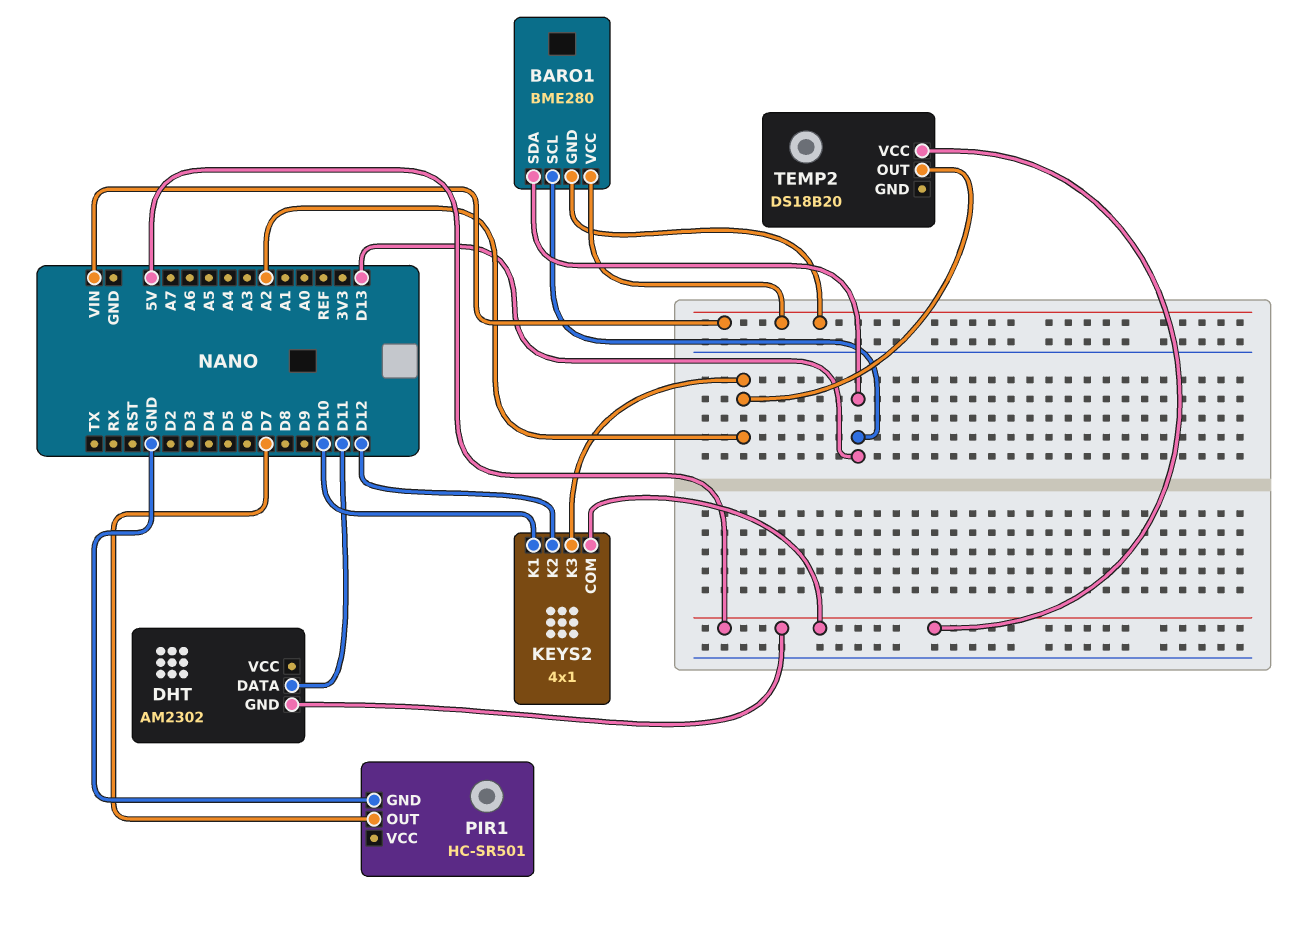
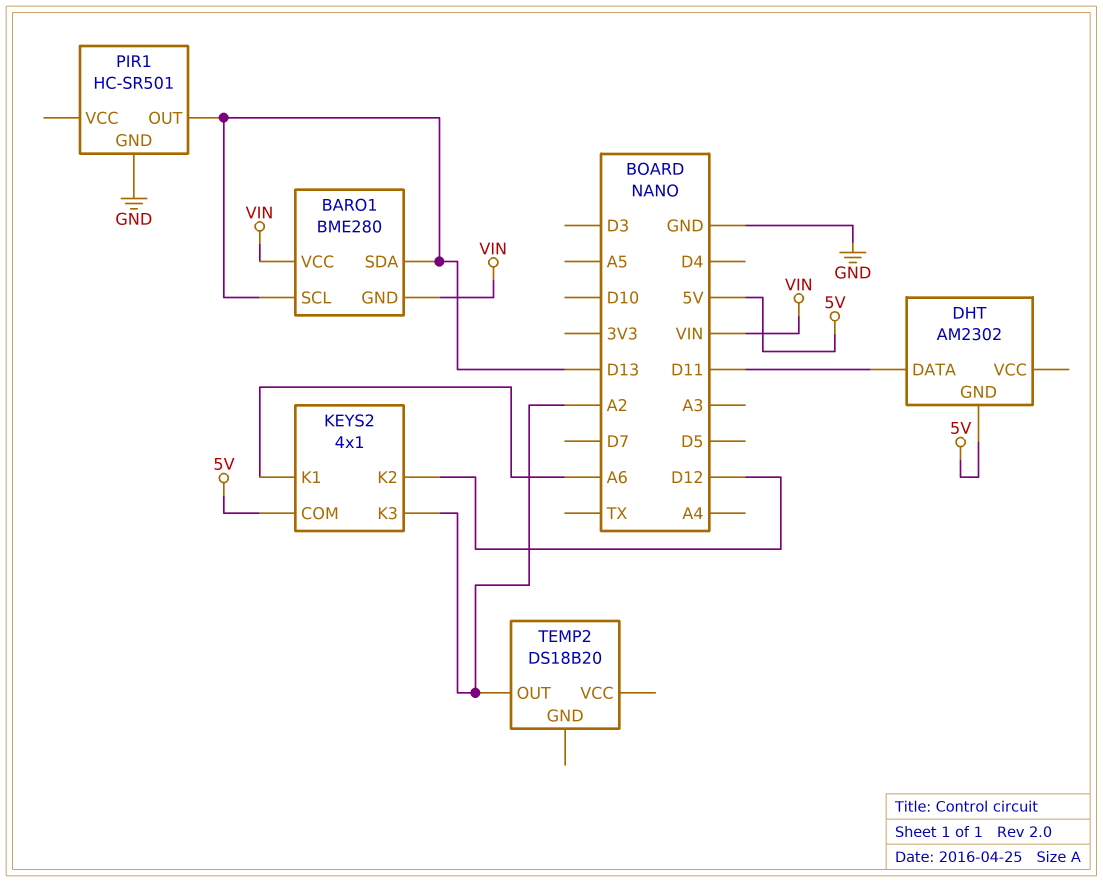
KEYS2 pin K1: D10 -> A6
PIR1 pin OUT: D7 -> D13
TEMP2 pin VCC: 5V -> none

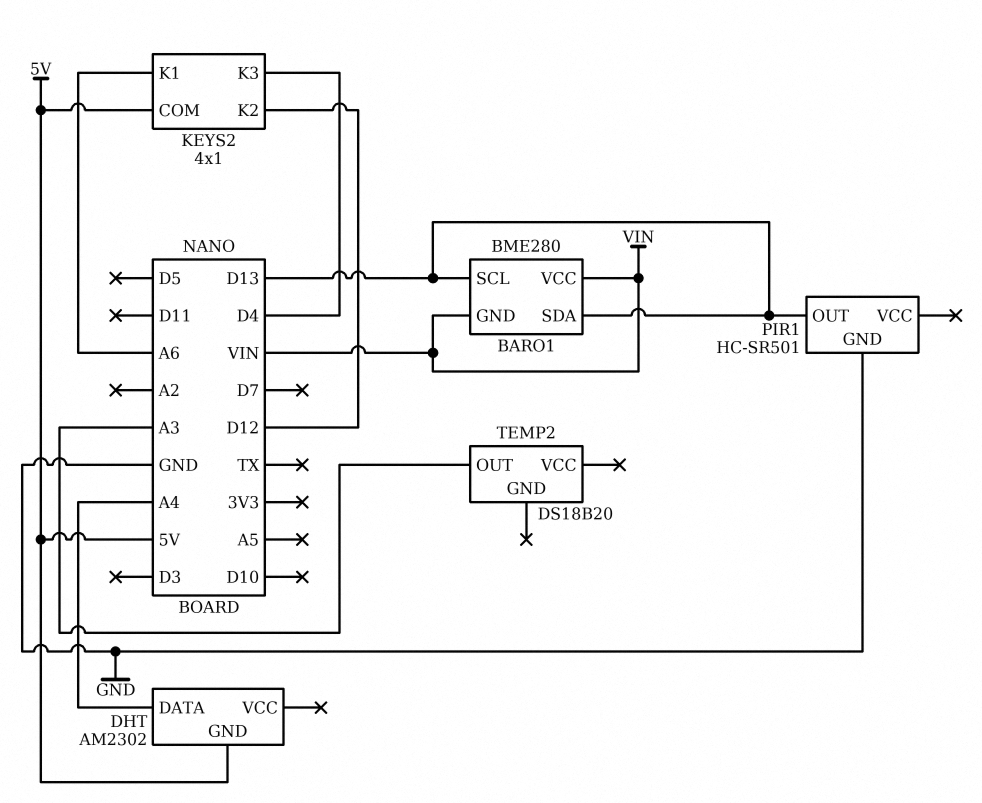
DHT pin DATA: D11 -> A4
KEYS2 pin K3: A2 -> D4
TEMP2 pin OUT: A2 -> A3

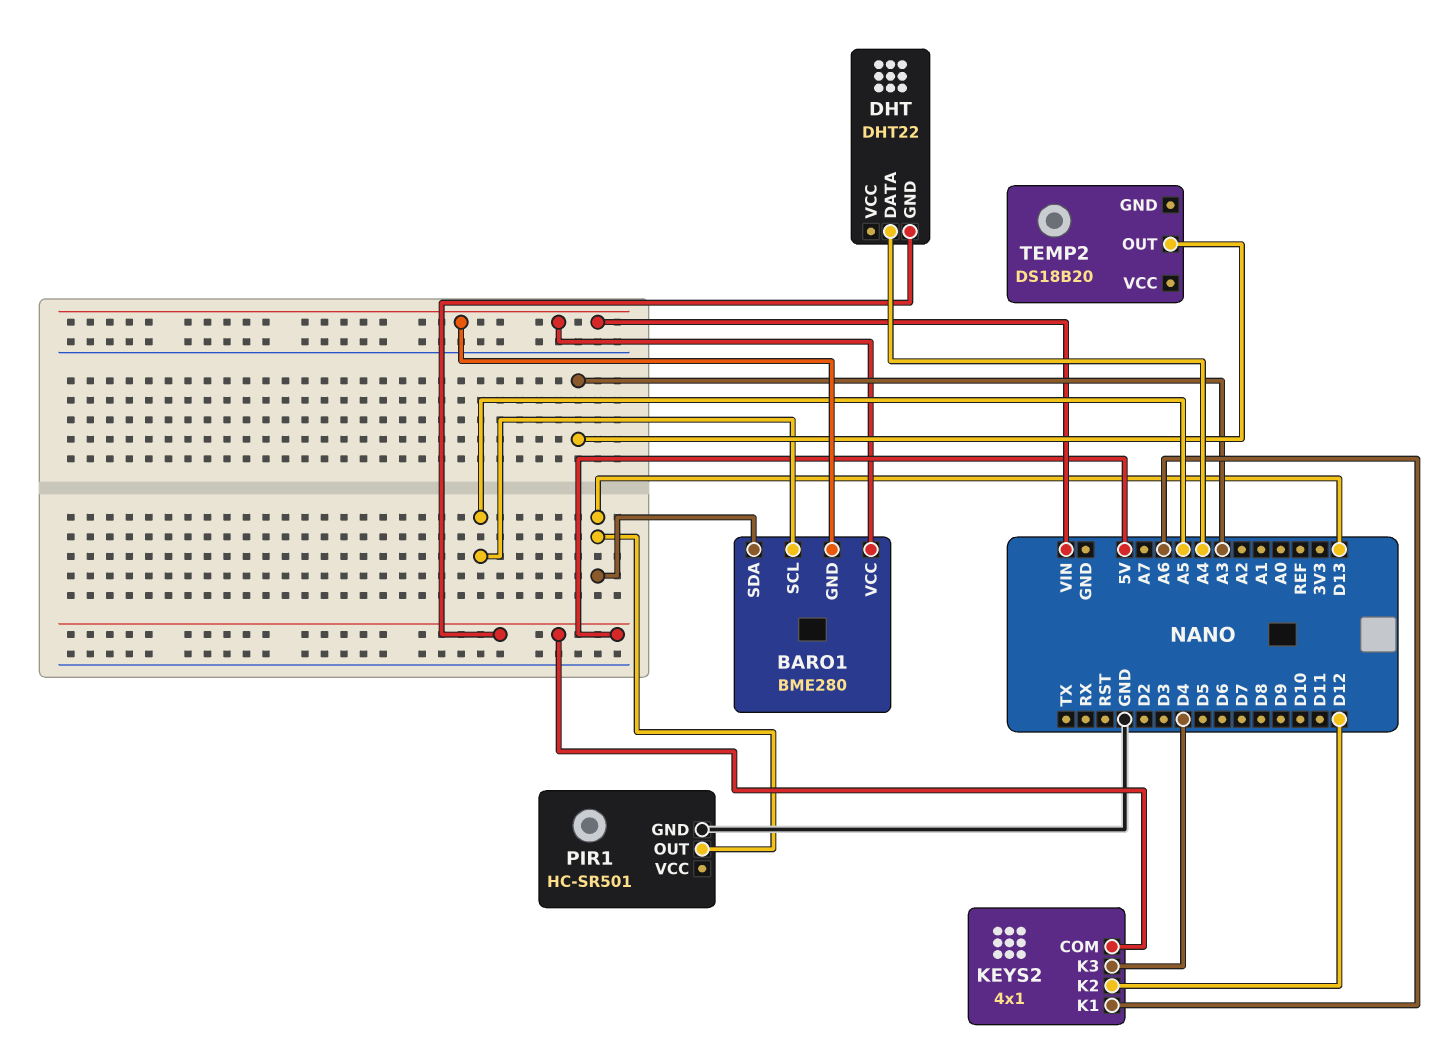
BARO1 pin SCL: D13 -> A5
DHT: AM2302 -> DHT22

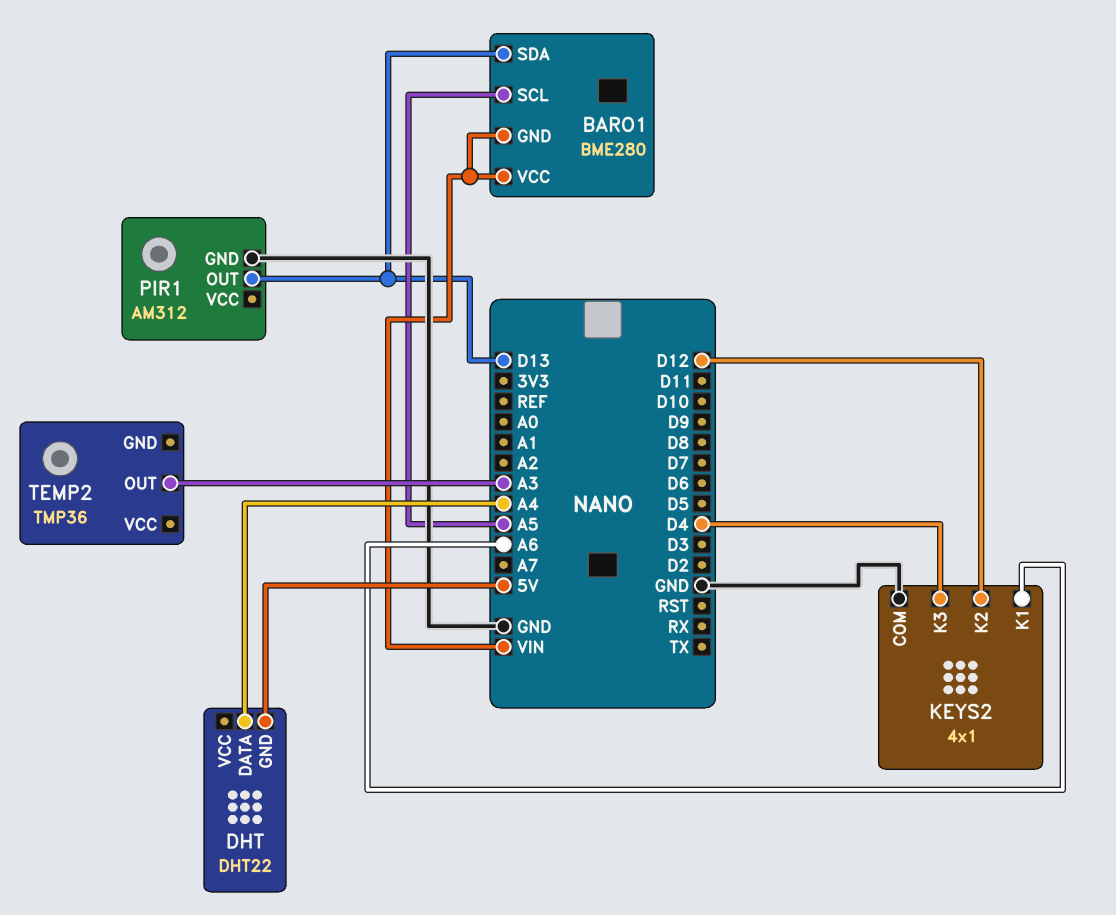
KEYS2 pin COM: 5V -> GND
PIR1: HC-SR501 -> AM312
TEMP2: DS18B20 -> TMP36

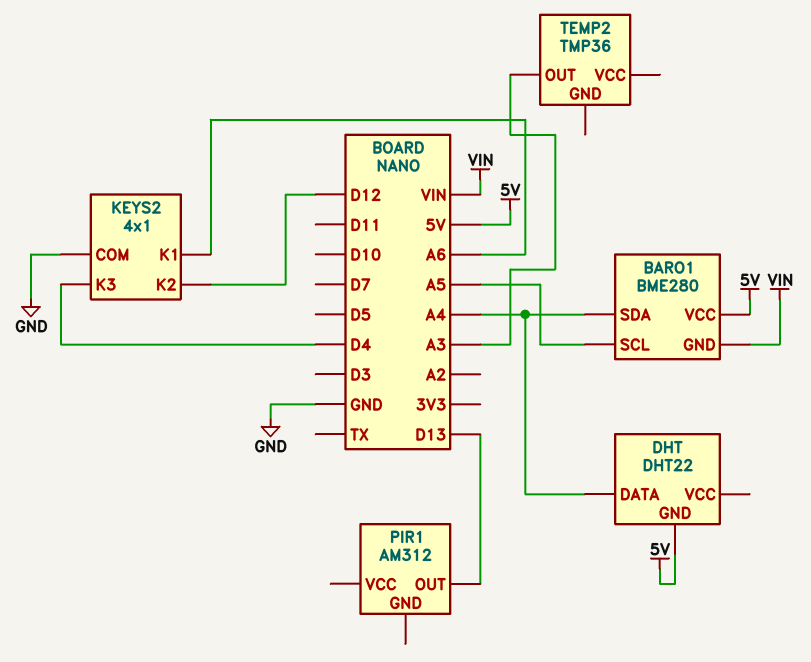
BARO1 pin SDA: D13 -> A4
BARO1 pin VCC: VIN -> 5V
PIR1 pin GND: GND -> none

